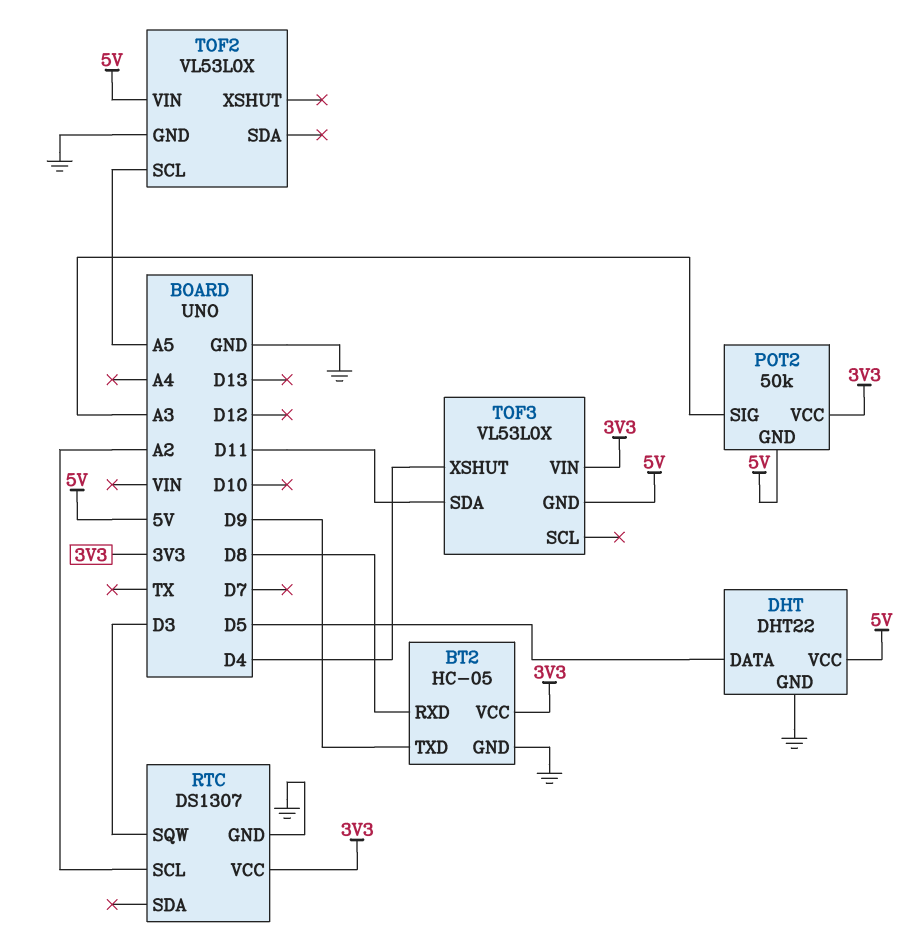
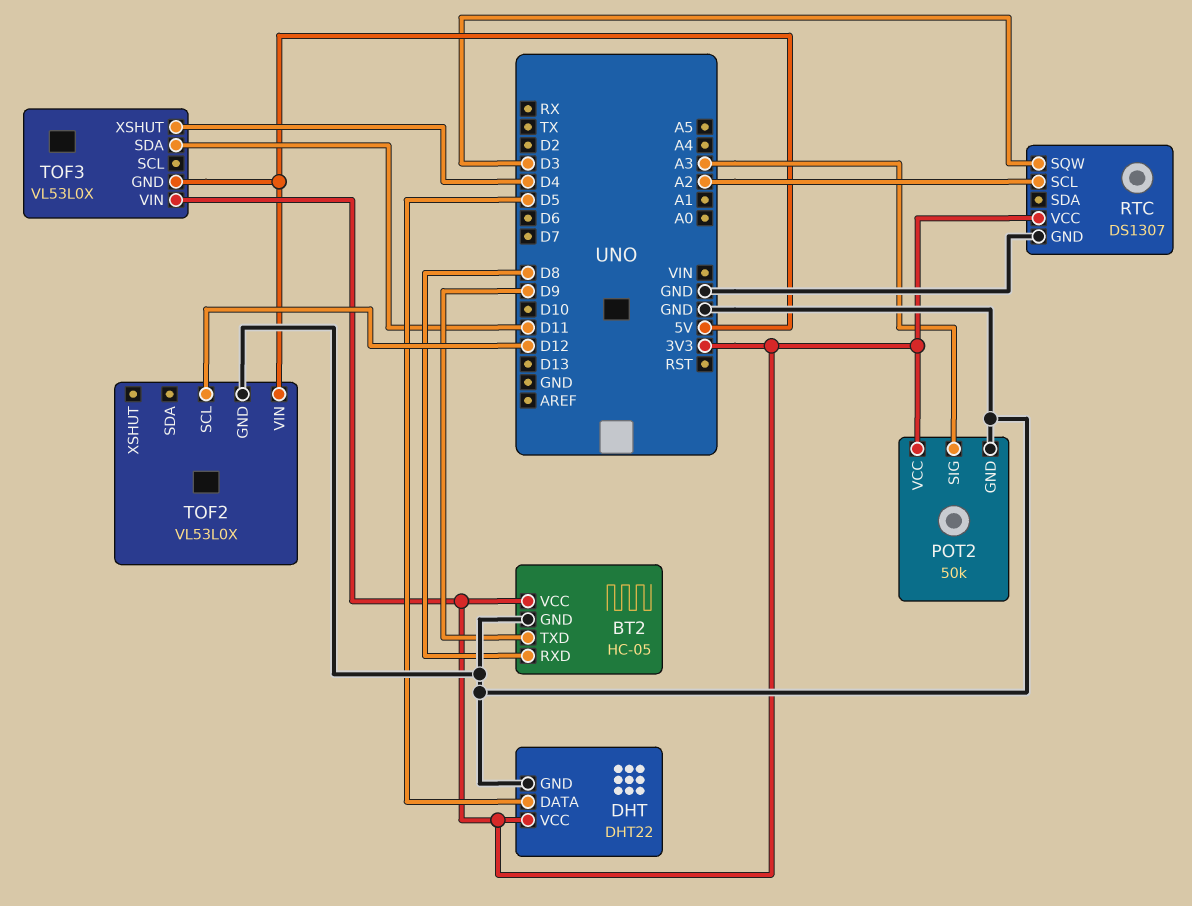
DHT pin VCC: 5V -> 3V3
POT2 pin GND: 5V -> GND
TOF2 pin SCL: A5 -> D12

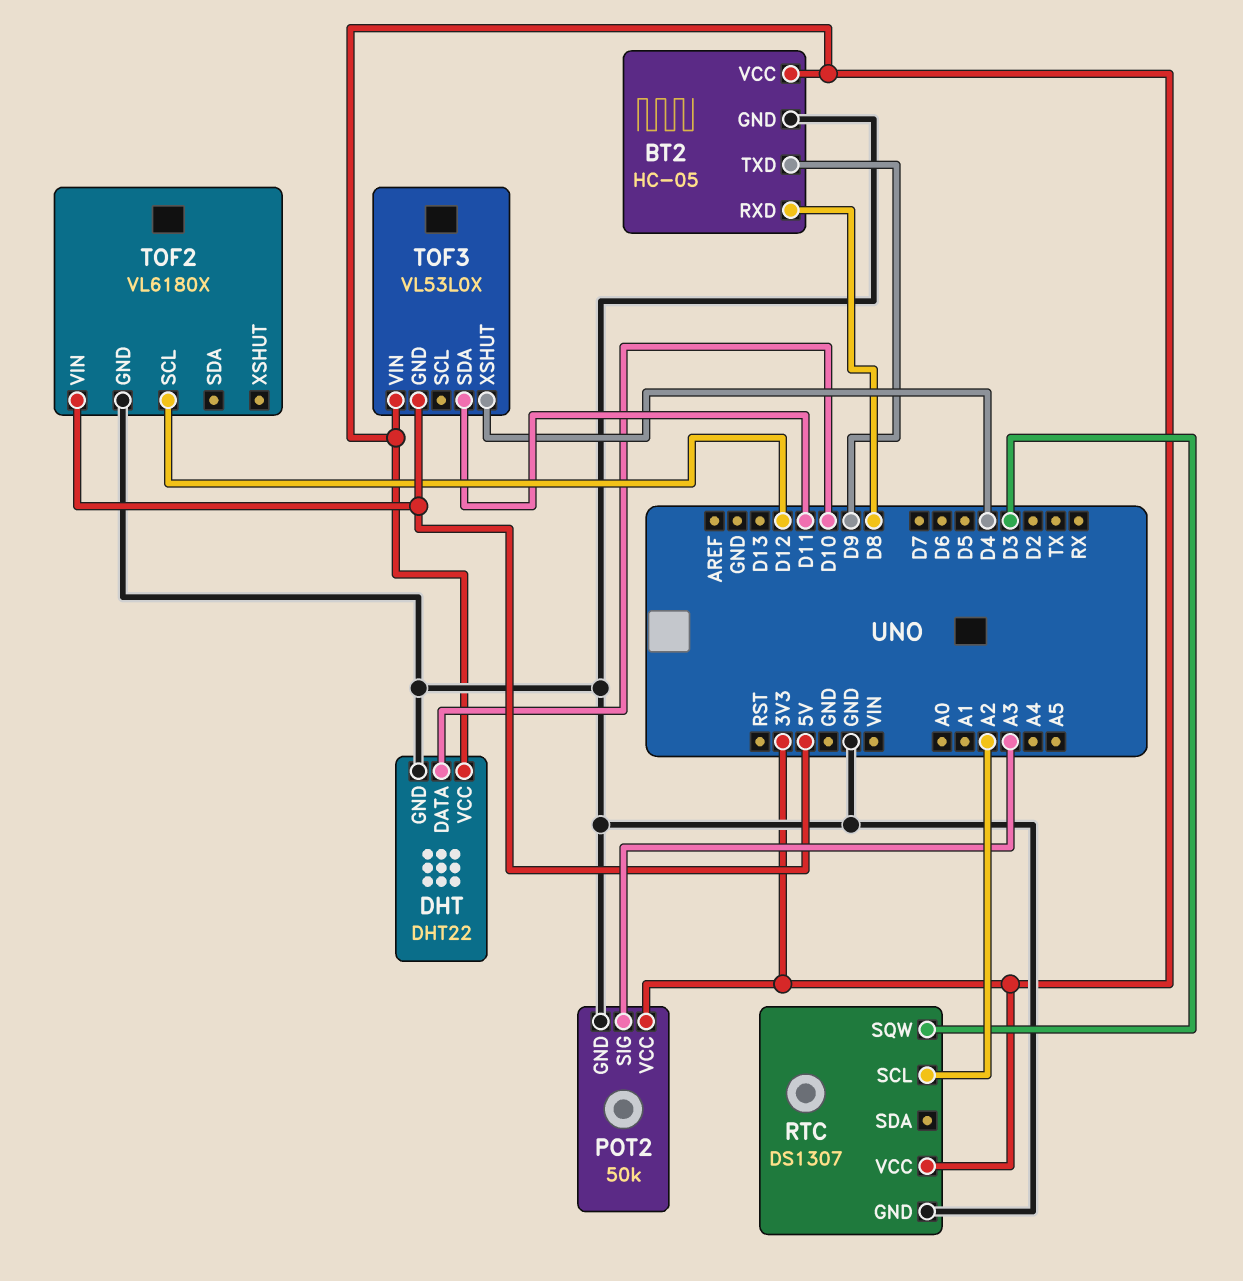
DHT pin DATA: D5 -> D10
TOF2: VL53L0X -> VL6180X

